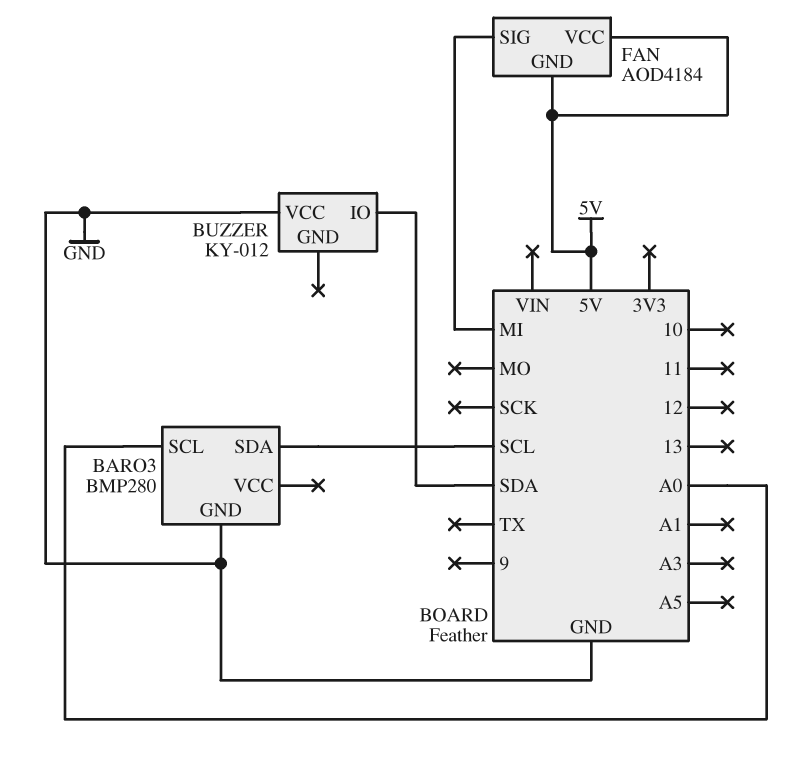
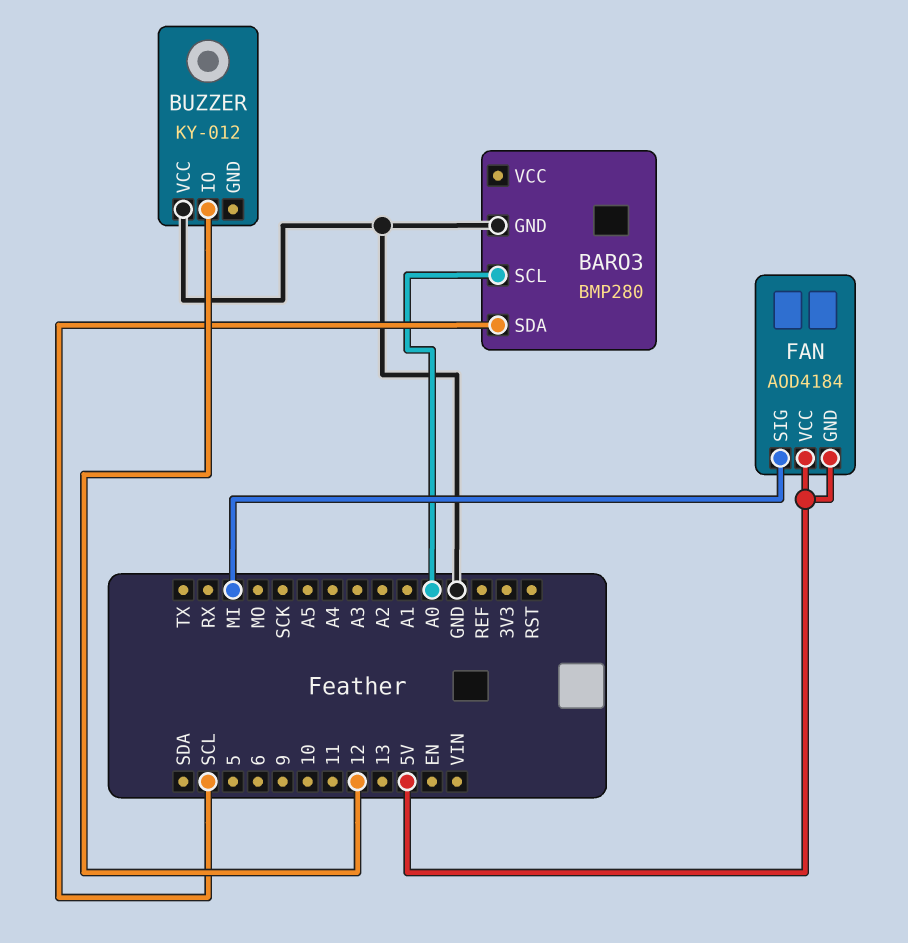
BUZZER pin IO: SDA -> 12

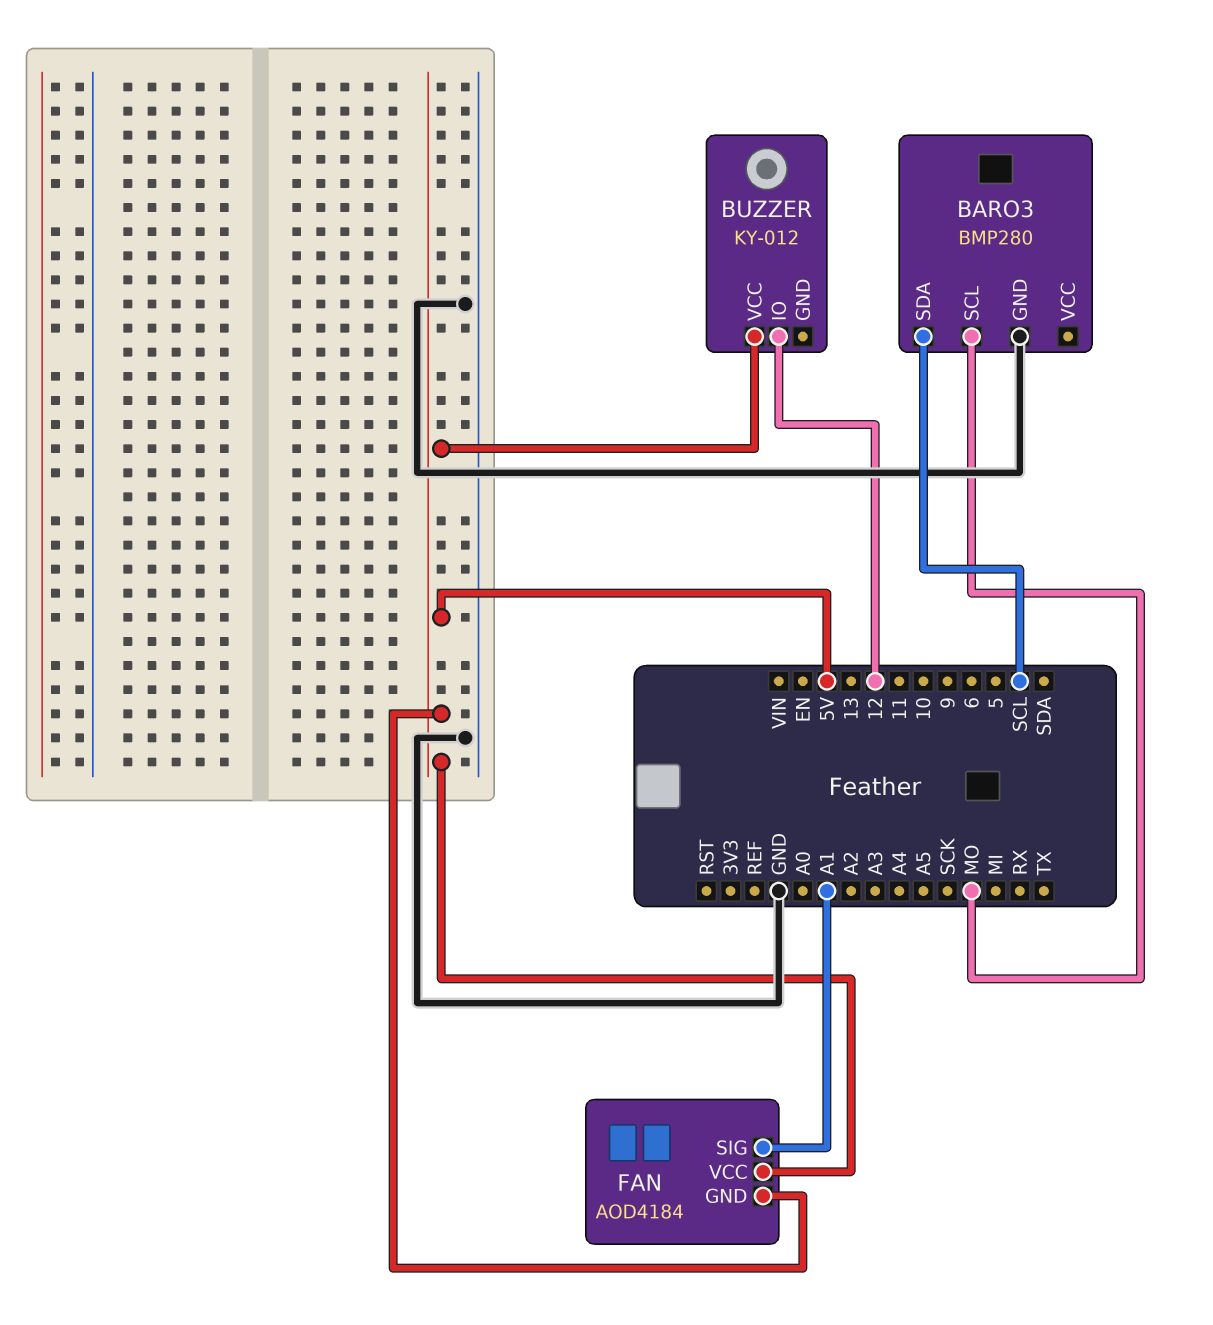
BARO3 pin SCL: A0 -> MO
BUZZER pin VCC: GND -> 5V
FAN pin SIG: MI -> A1

